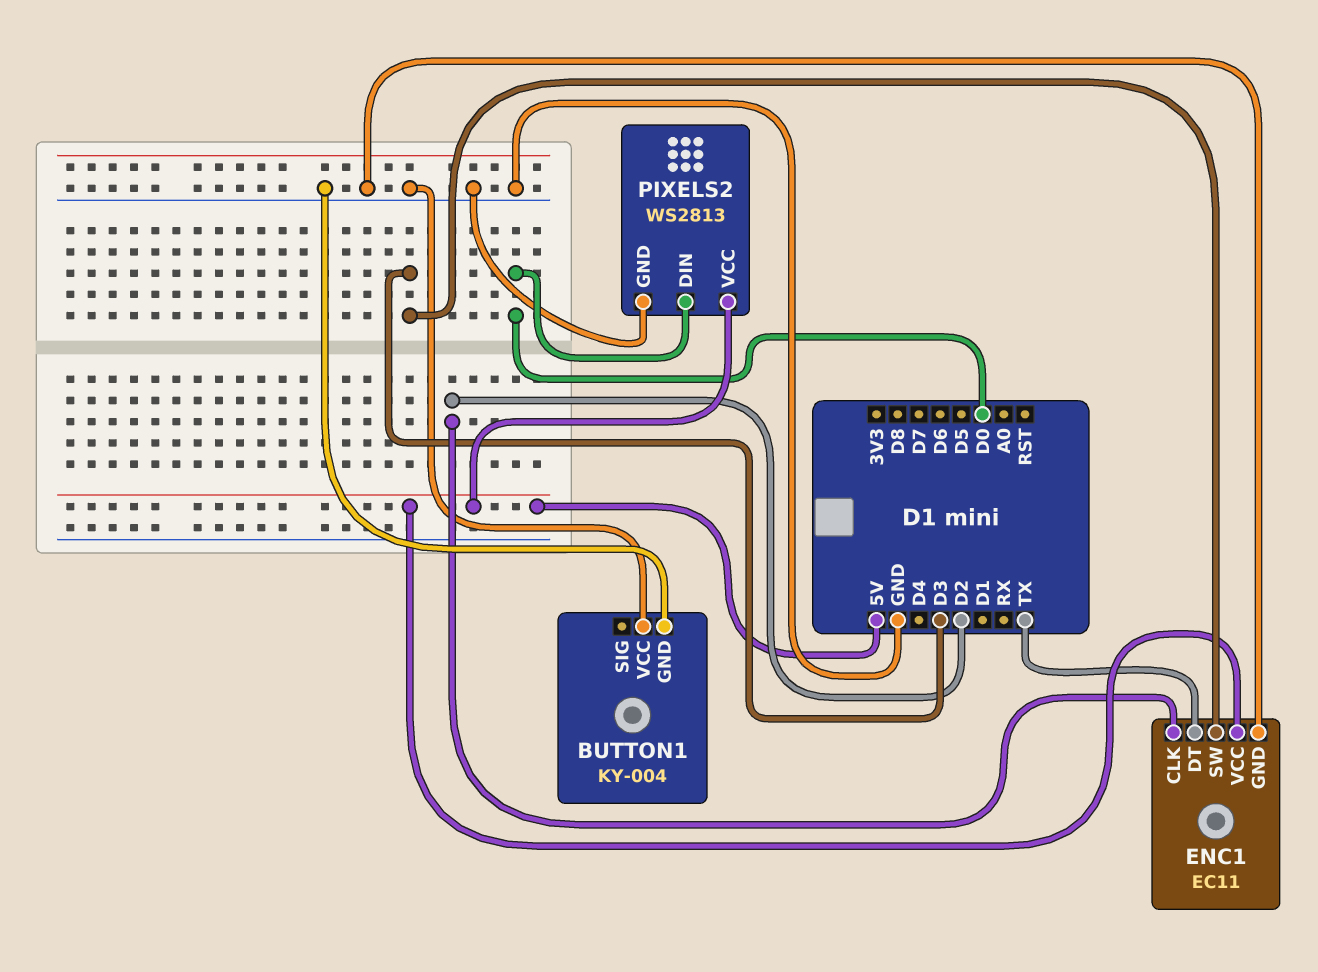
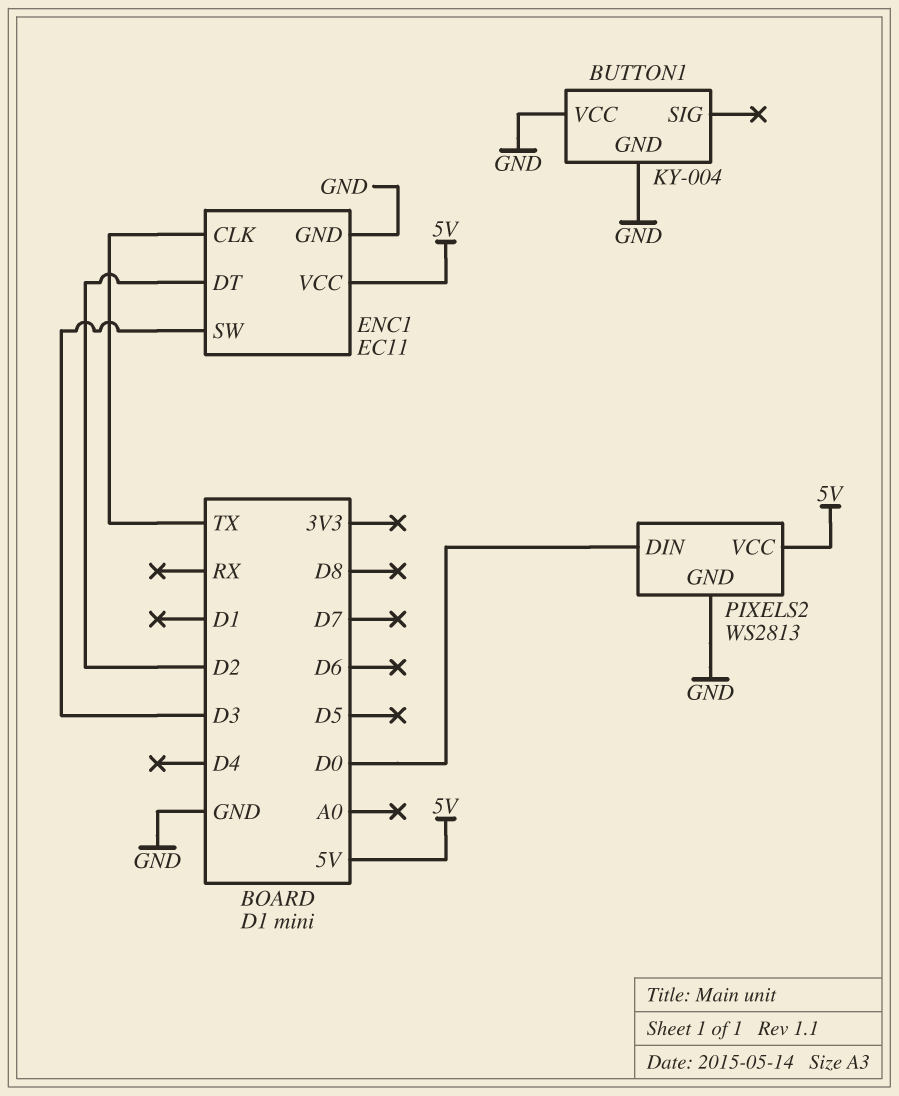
ENC1 pin CLK: D2 -> TX
ENC1 pin DT: TX -> D2

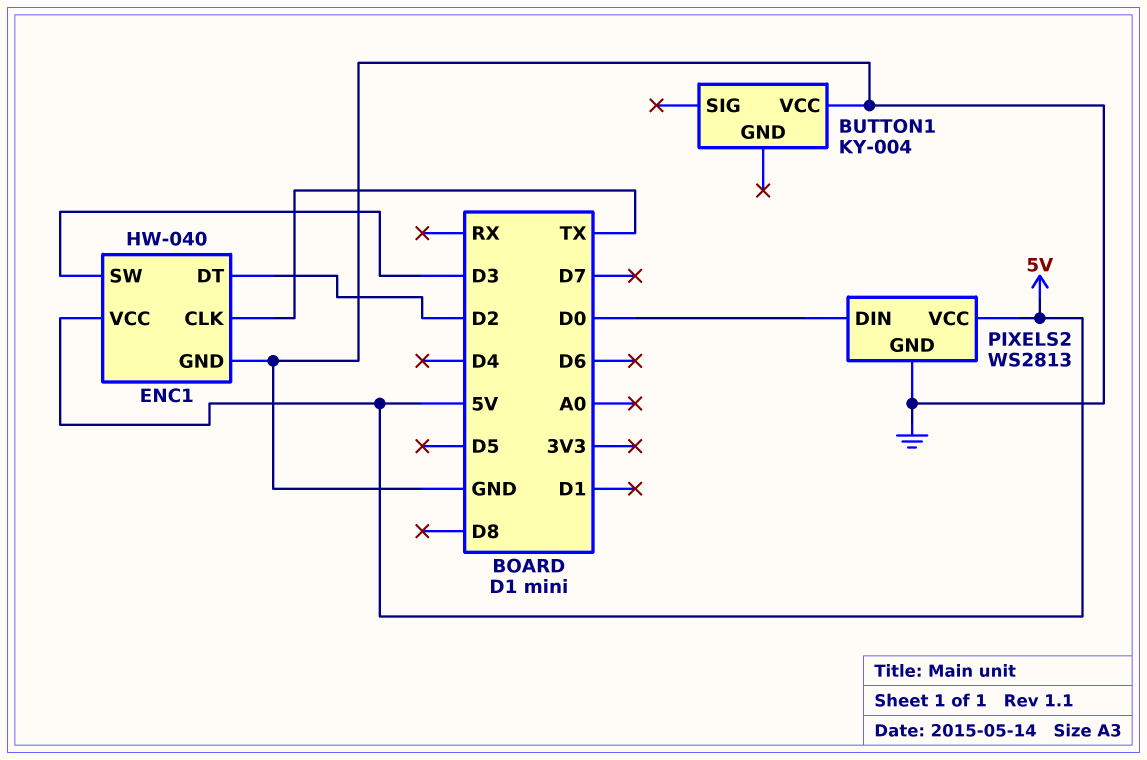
BUTTON1 pin GND: GND -> none
ENC1: EC11 -> HW-040

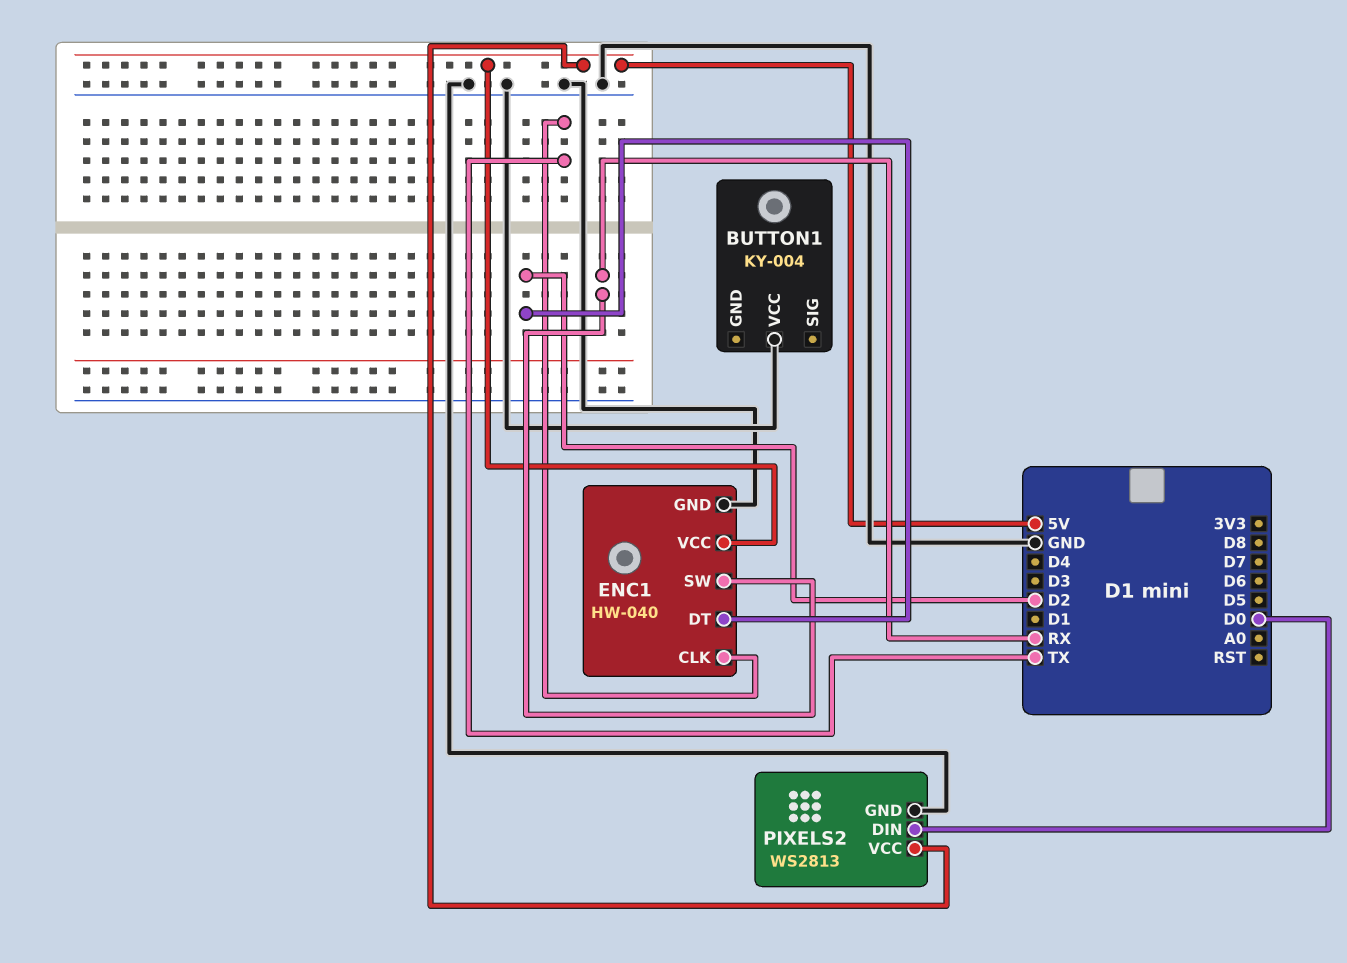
ENC1 pin SW: D3 -> RX

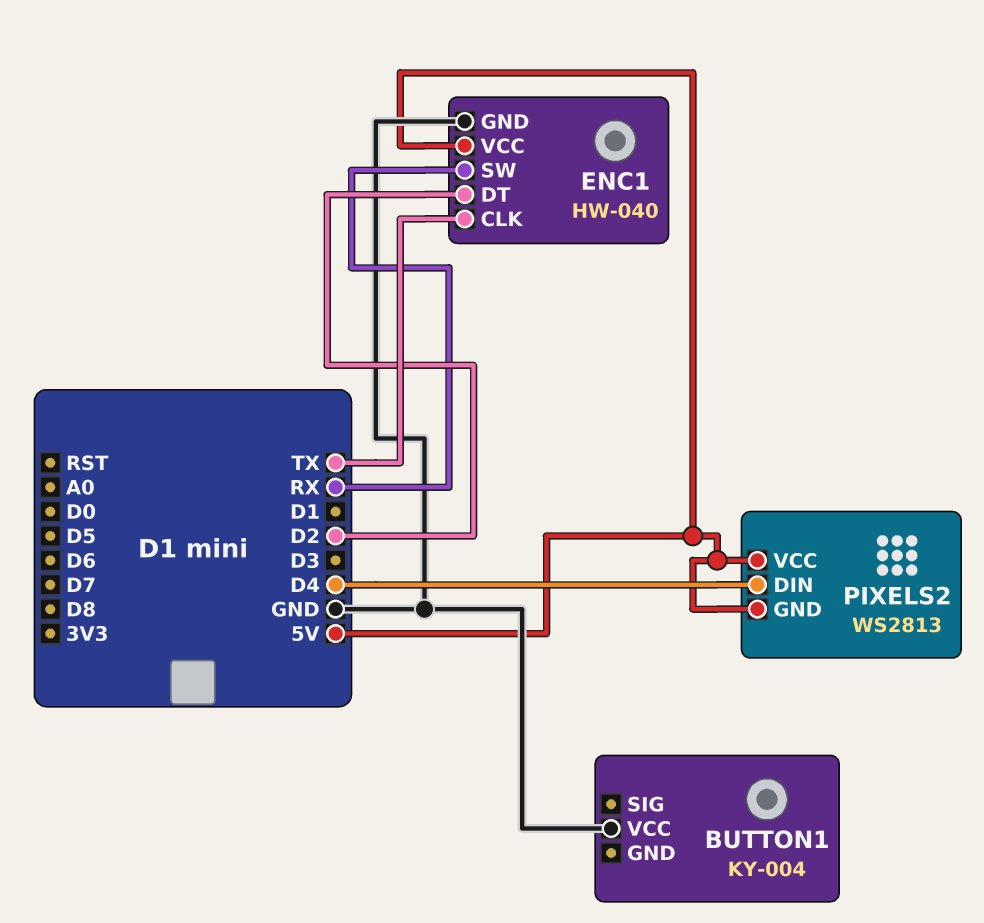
PIXELS2 pin DIN: D0 -> D4
PIXELS2 pin GND: GND -> 5V

